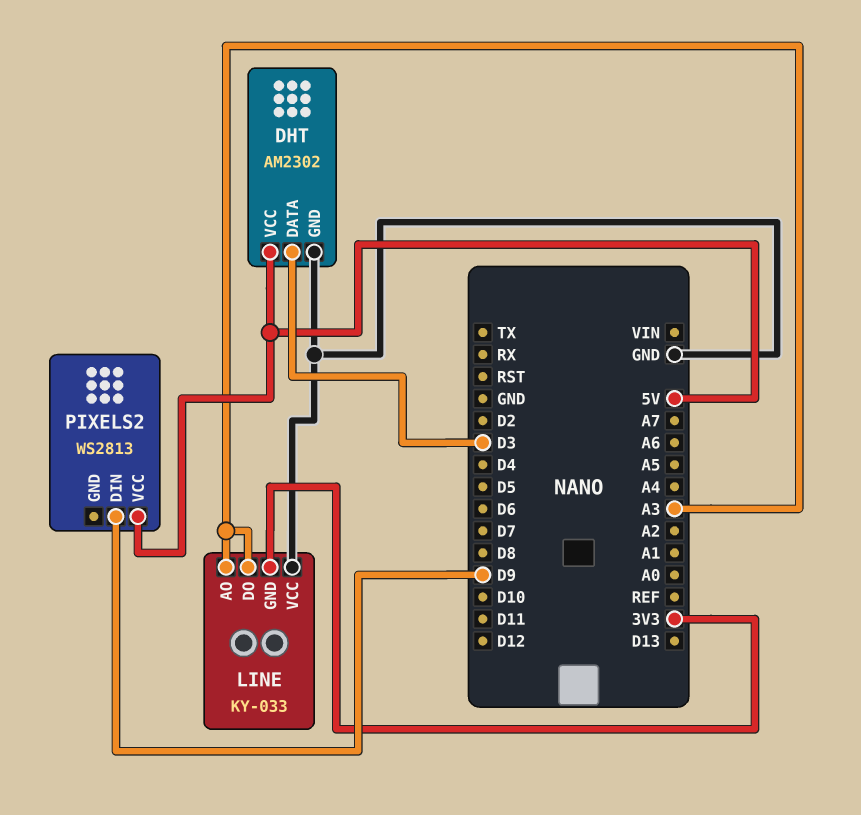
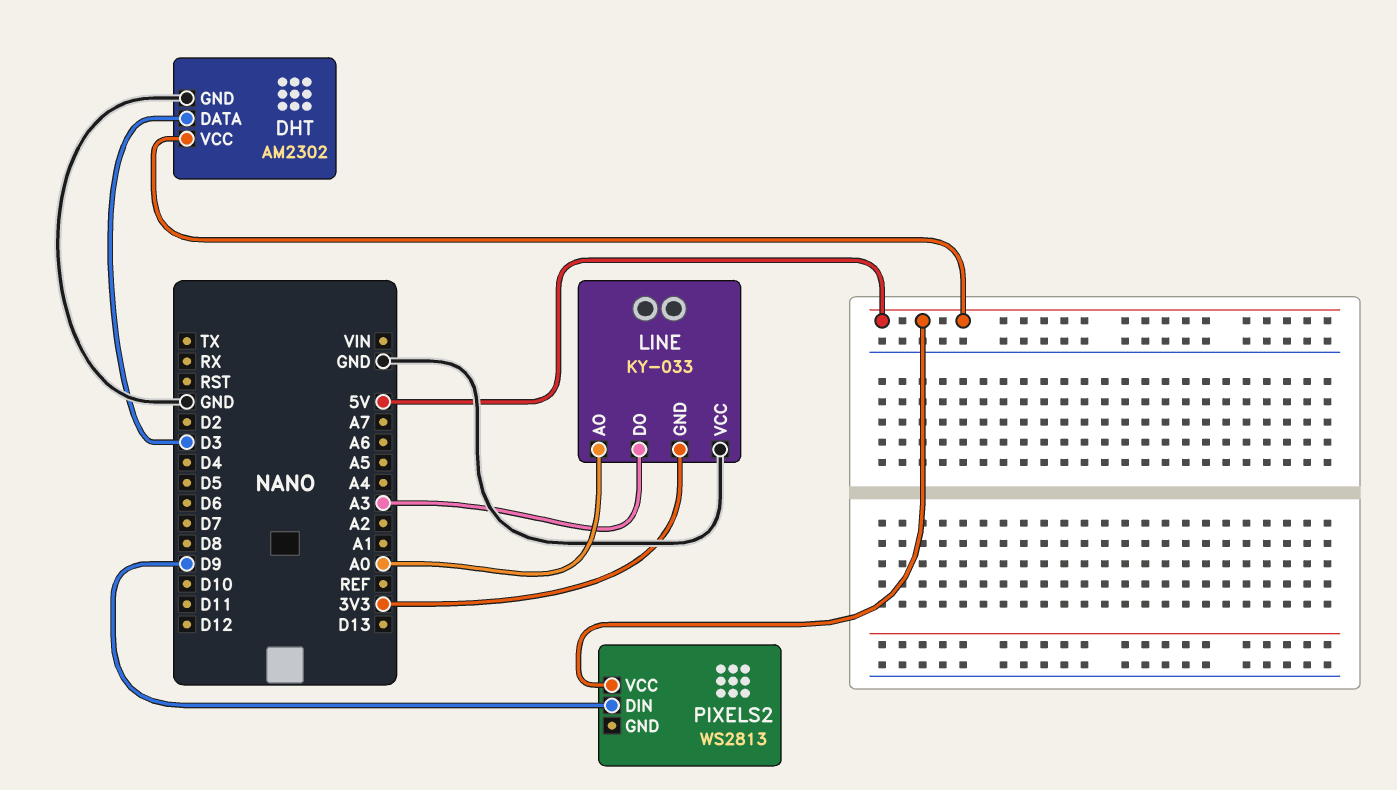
LINE pin AO: A3 -> A0

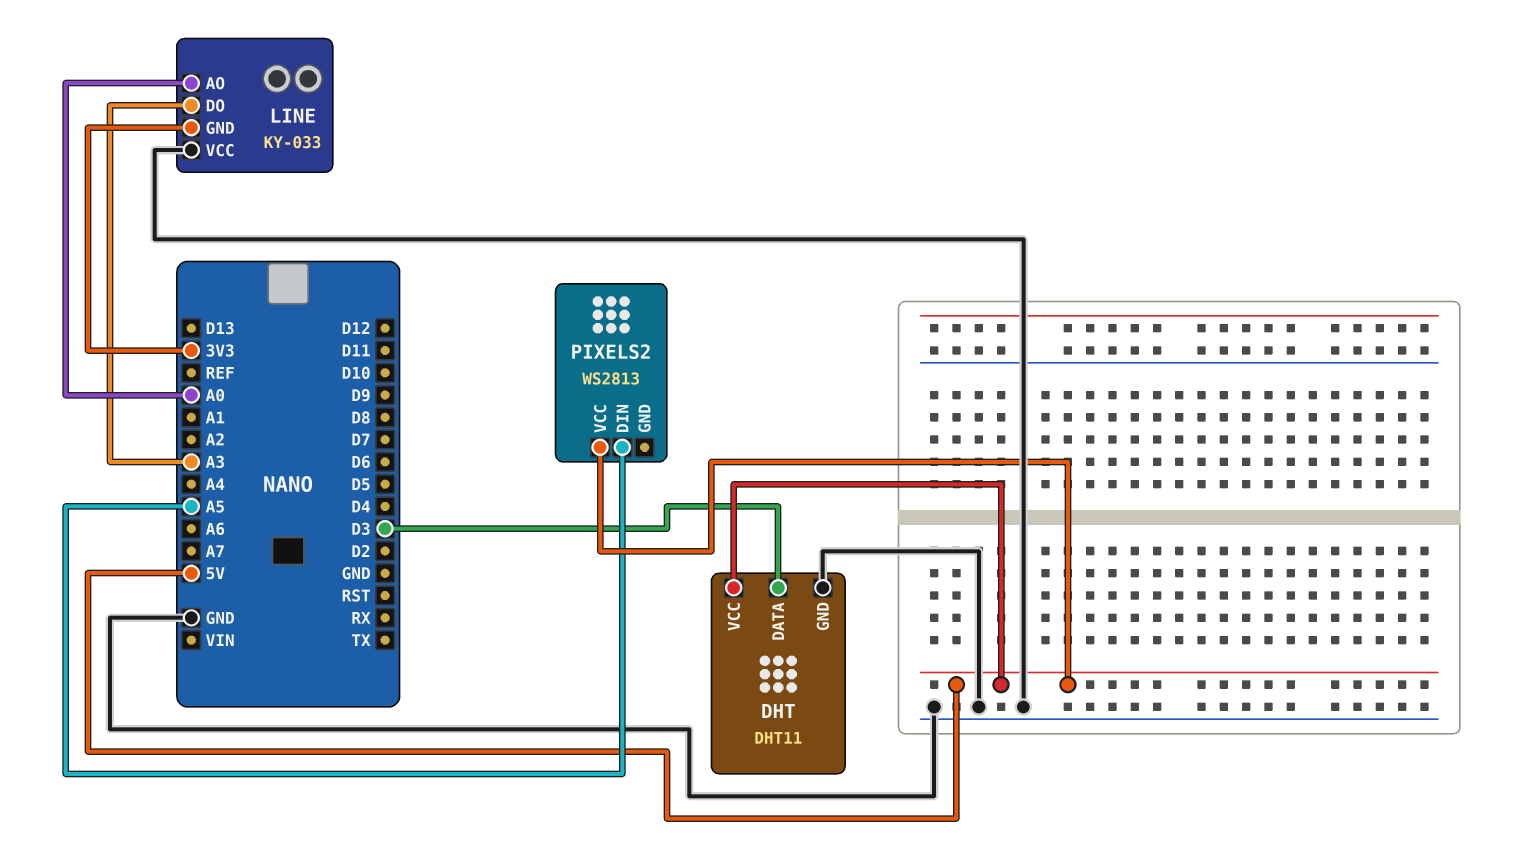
DHT: AM2302 -> DHT11
PIXELS2 pin DIN: D9 -> A5

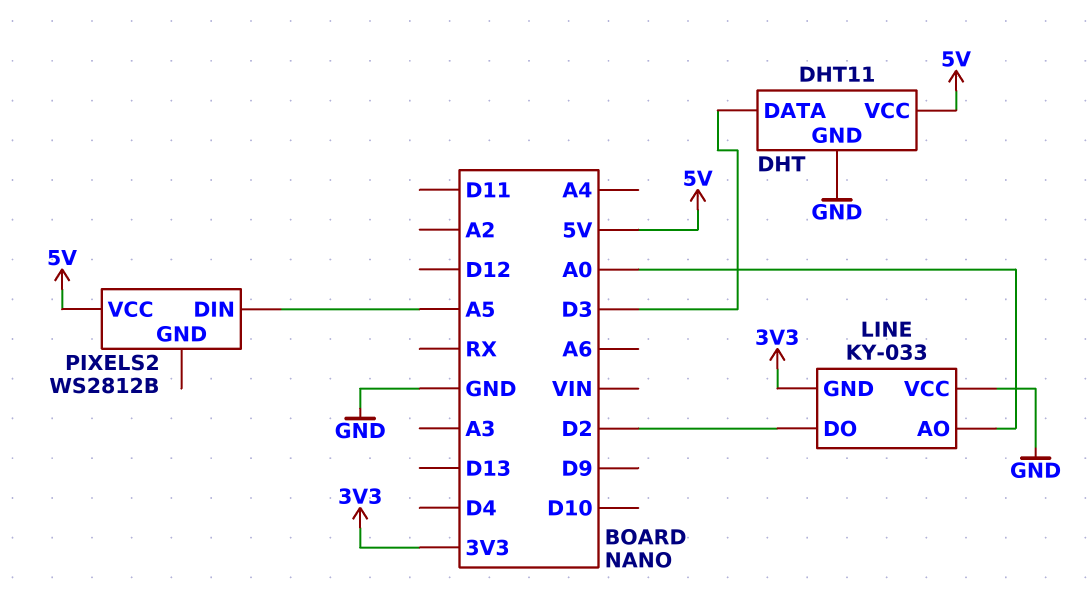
LINE pin DO: A3 -> D2
PIXELS2: WS2813 -> WS2812B

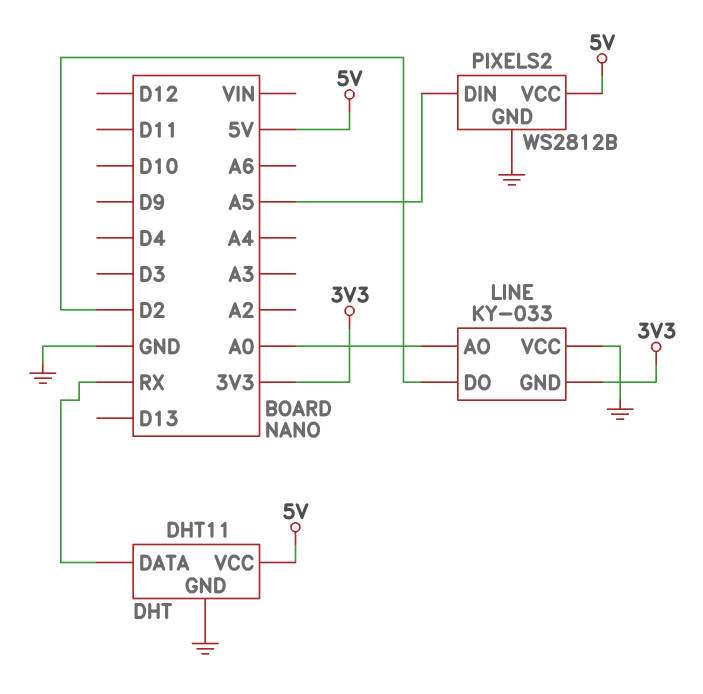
DHT pin DATA: D3 -> RX
PIXELS2 pin GND: none -> GND

